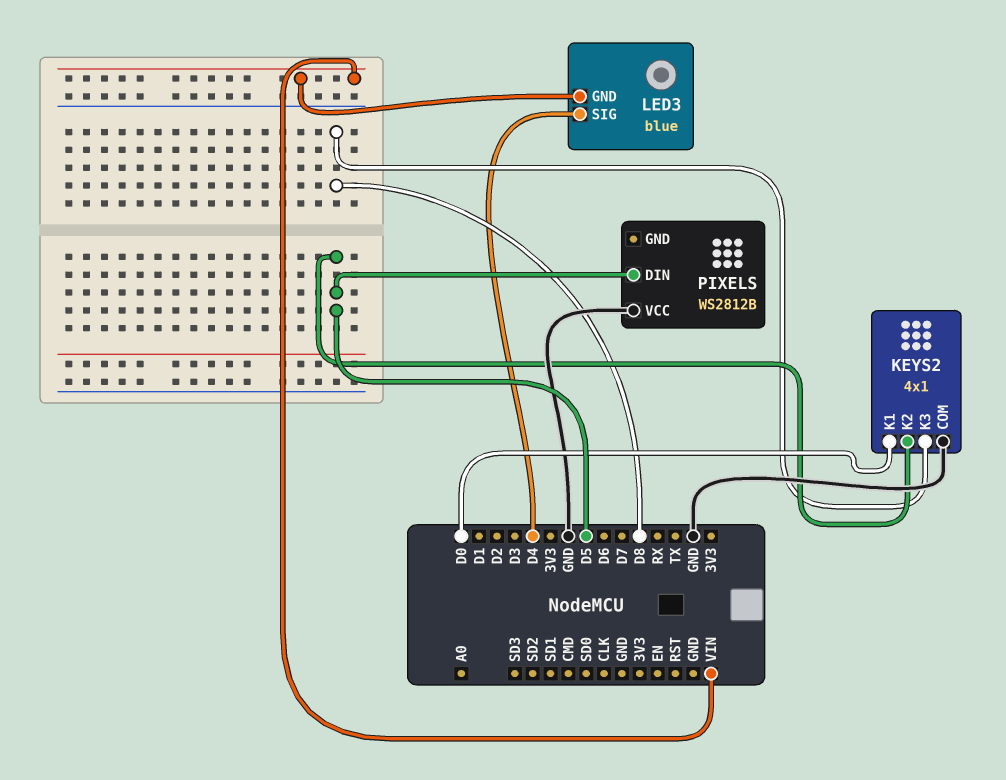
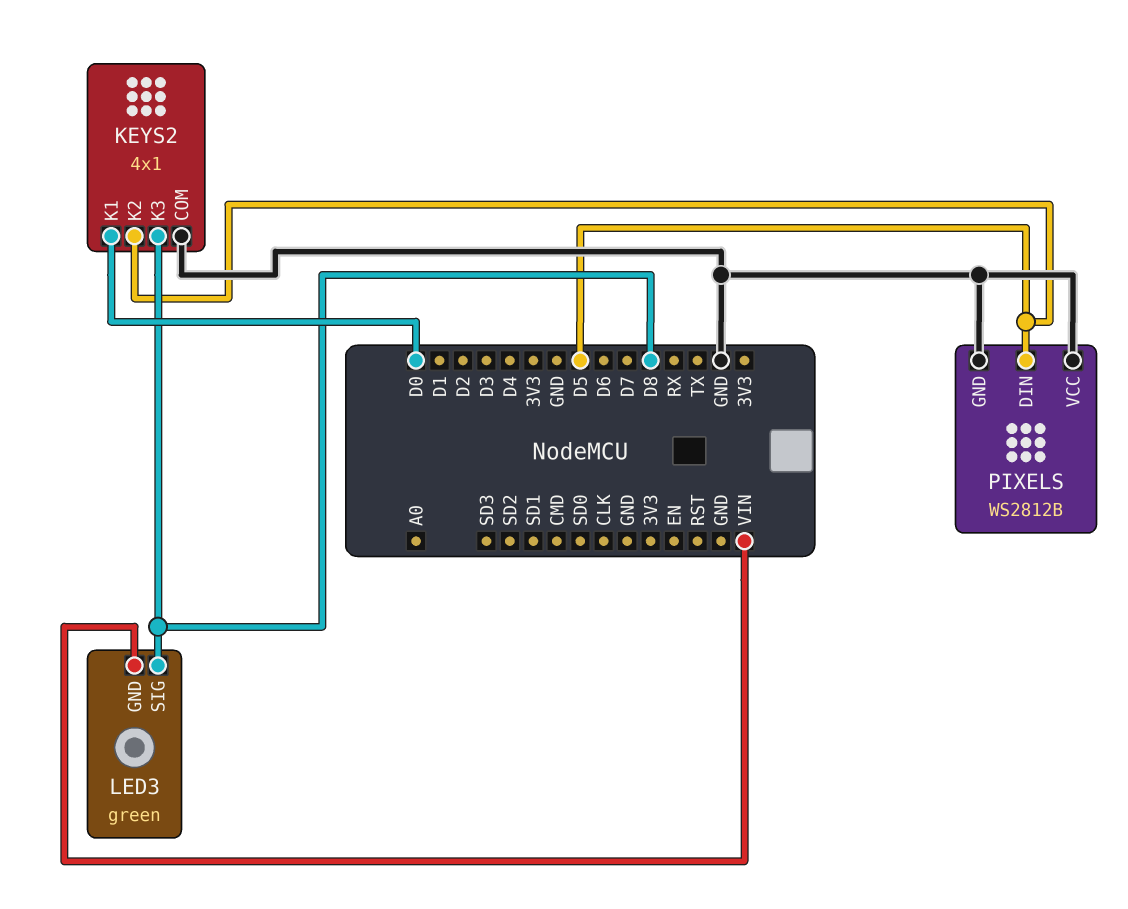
LED3: blue -> green
LED3 pin SIG: D4 -> D8
PIXELS pin GND: none -> GND

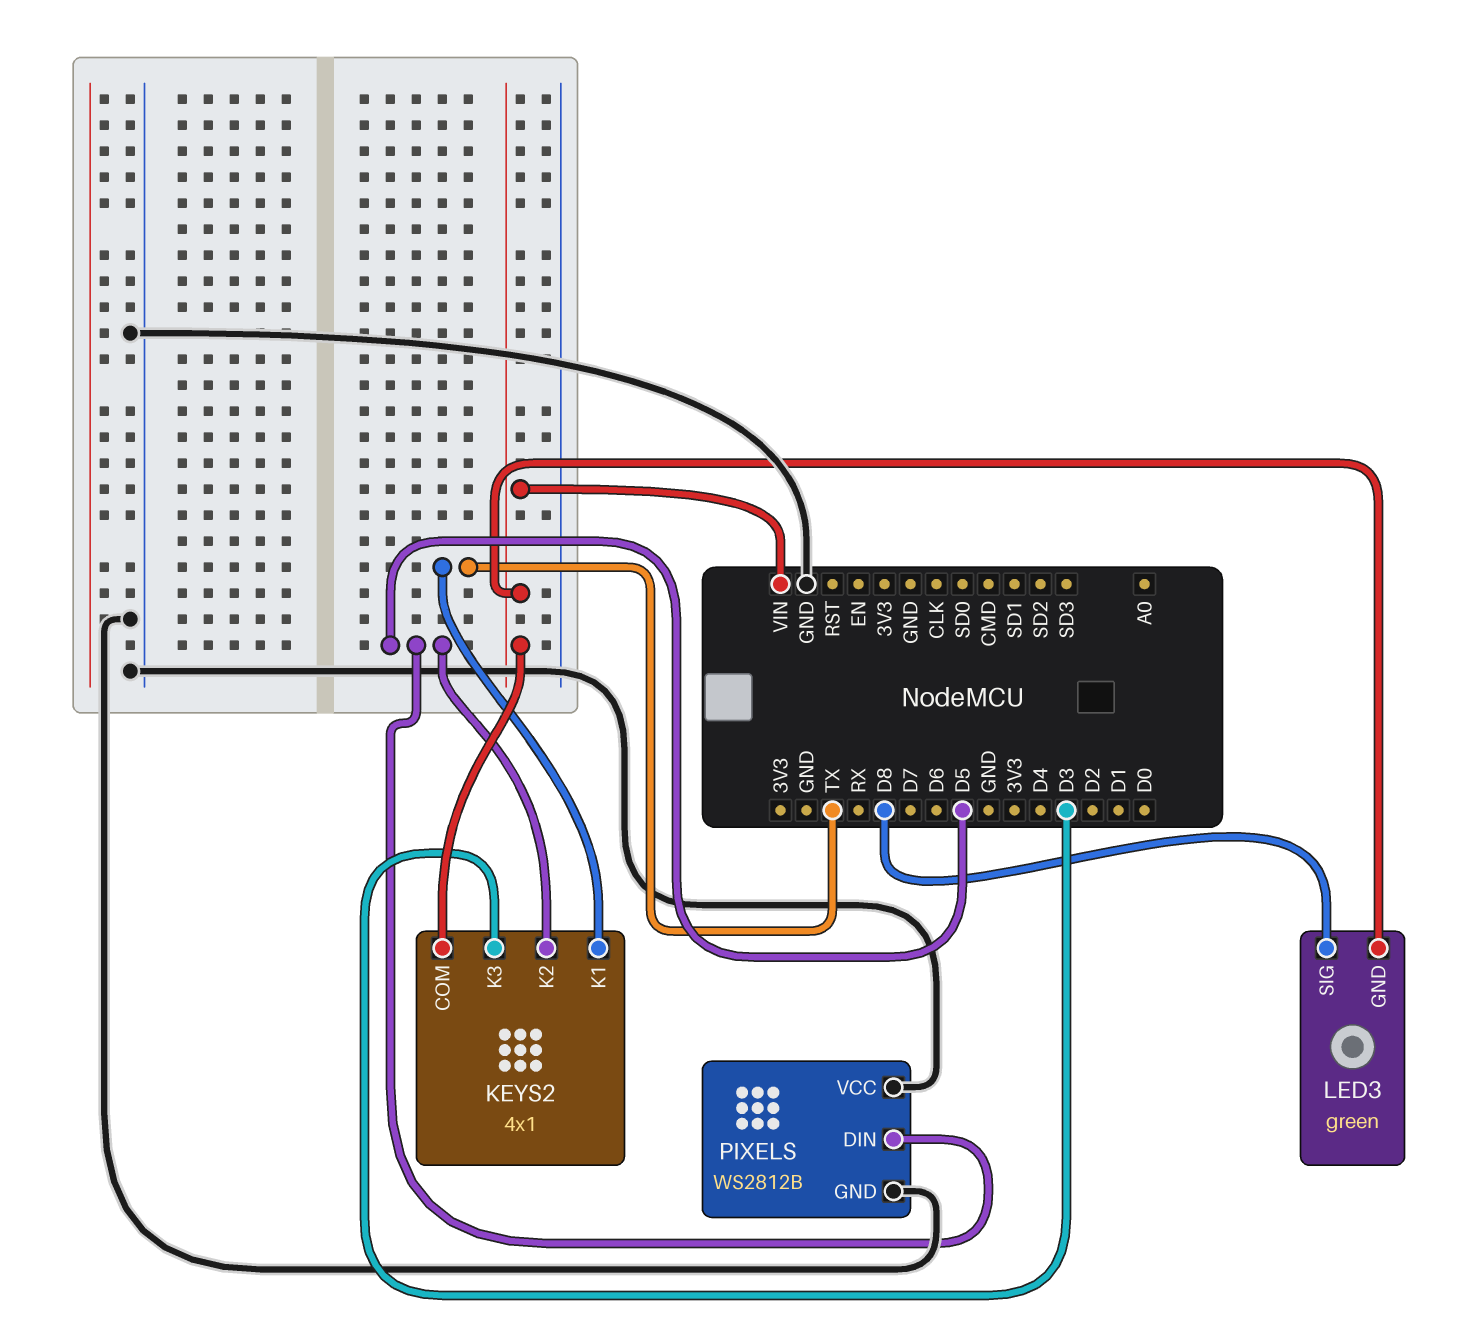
KEYS2 pin COM: GND -> VIN
KEYS2 pin K1: D0 -> TX
KEYS2 pin K3: D8 -> D3

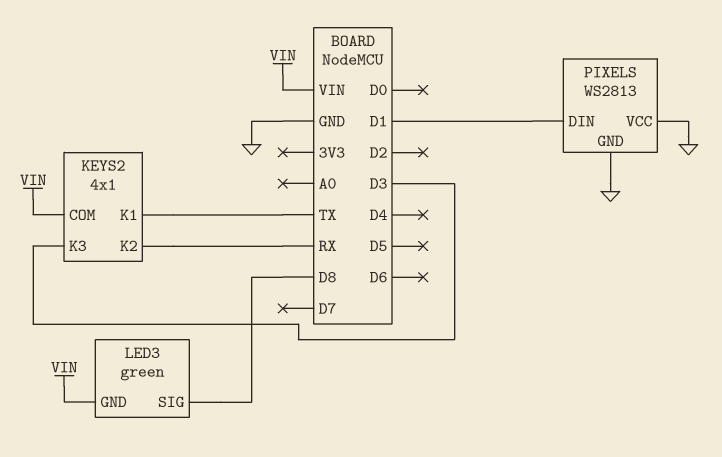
KEYS2 pin K2: D5 -> RX
PIXELS: WS2812B -> WS2813
PIXELS pin DIN: D5 -> D1

